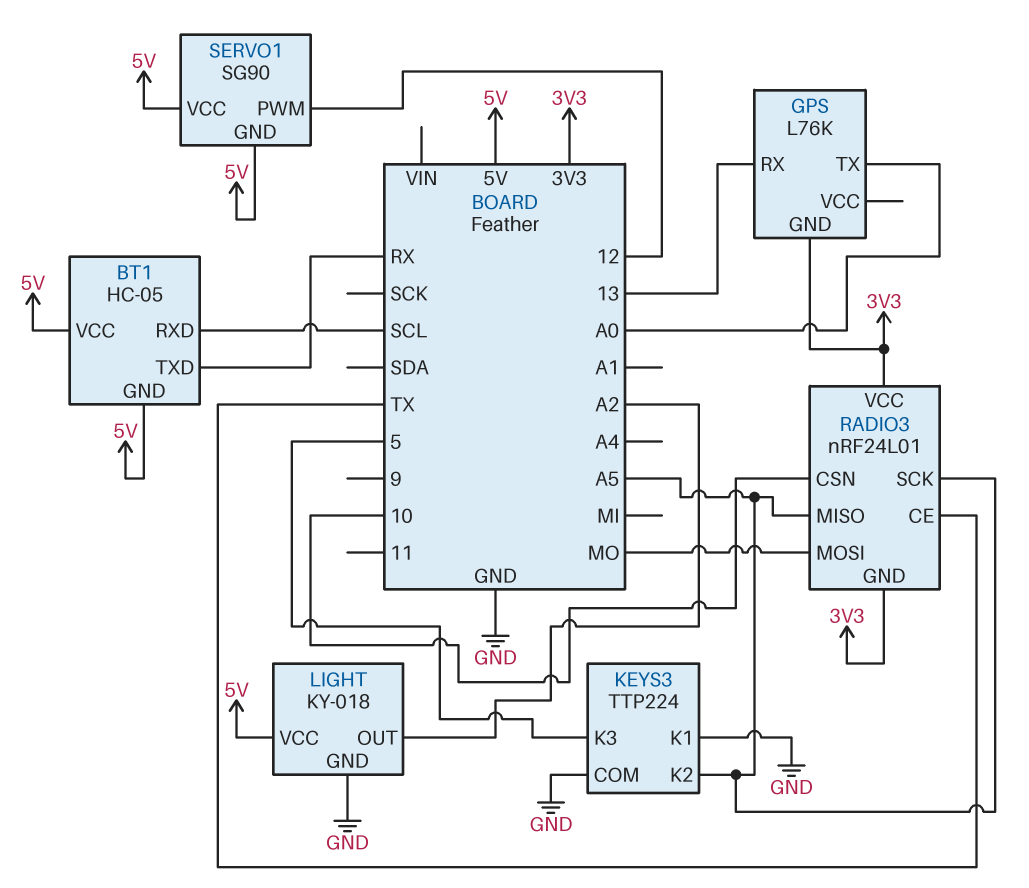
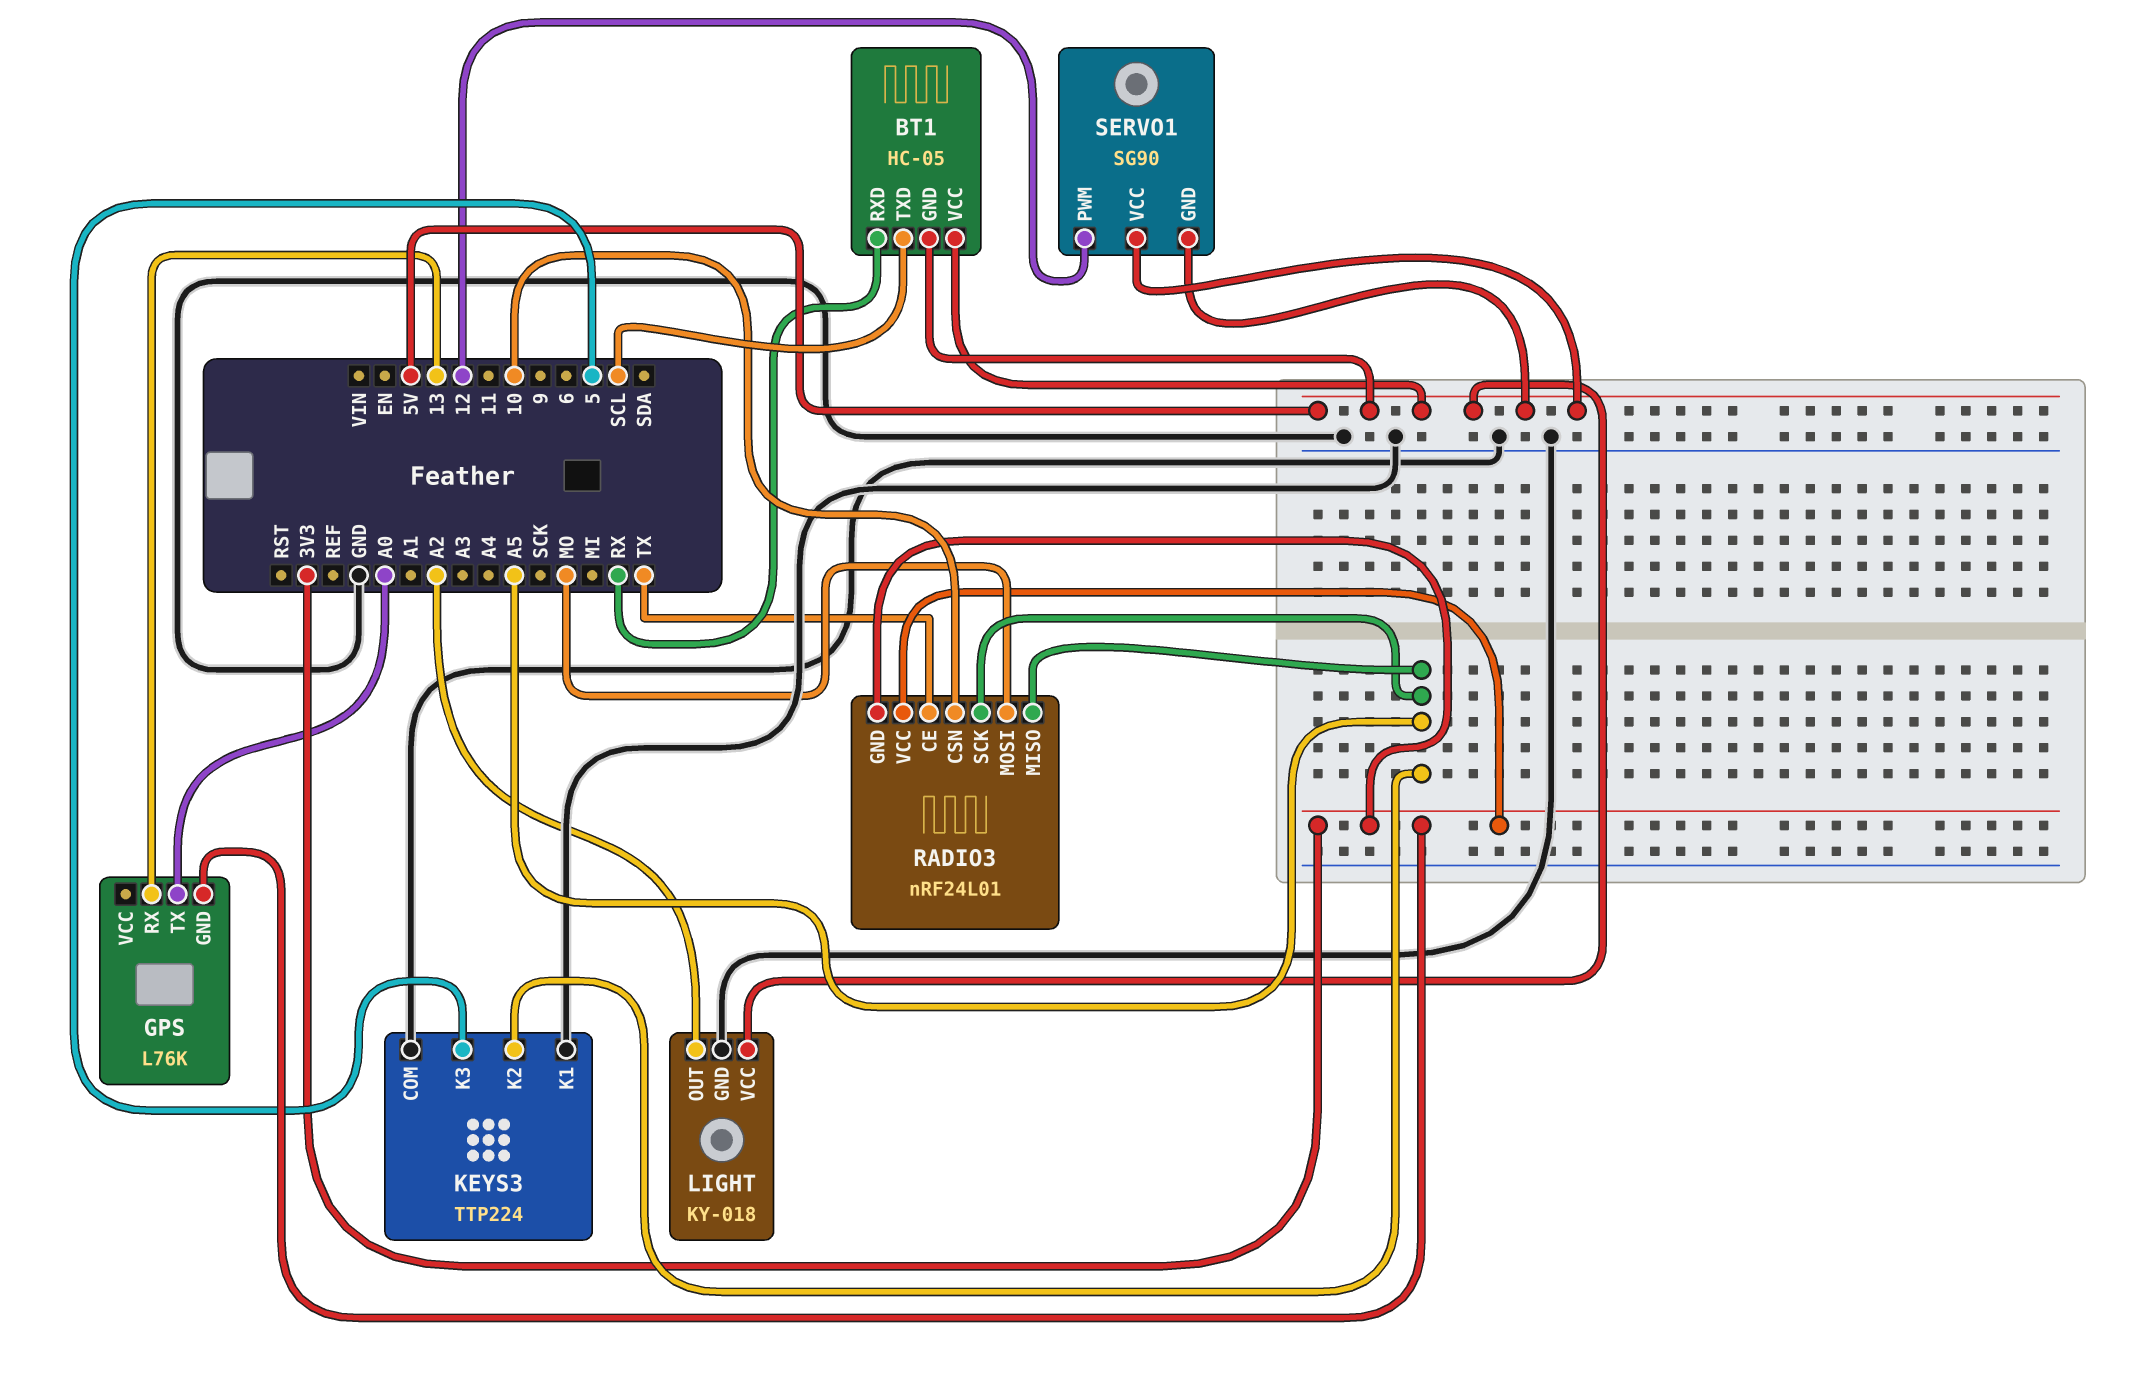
BT1 pin RXD: SCL -> RX
BT1 pin TXD: RX -> SCL

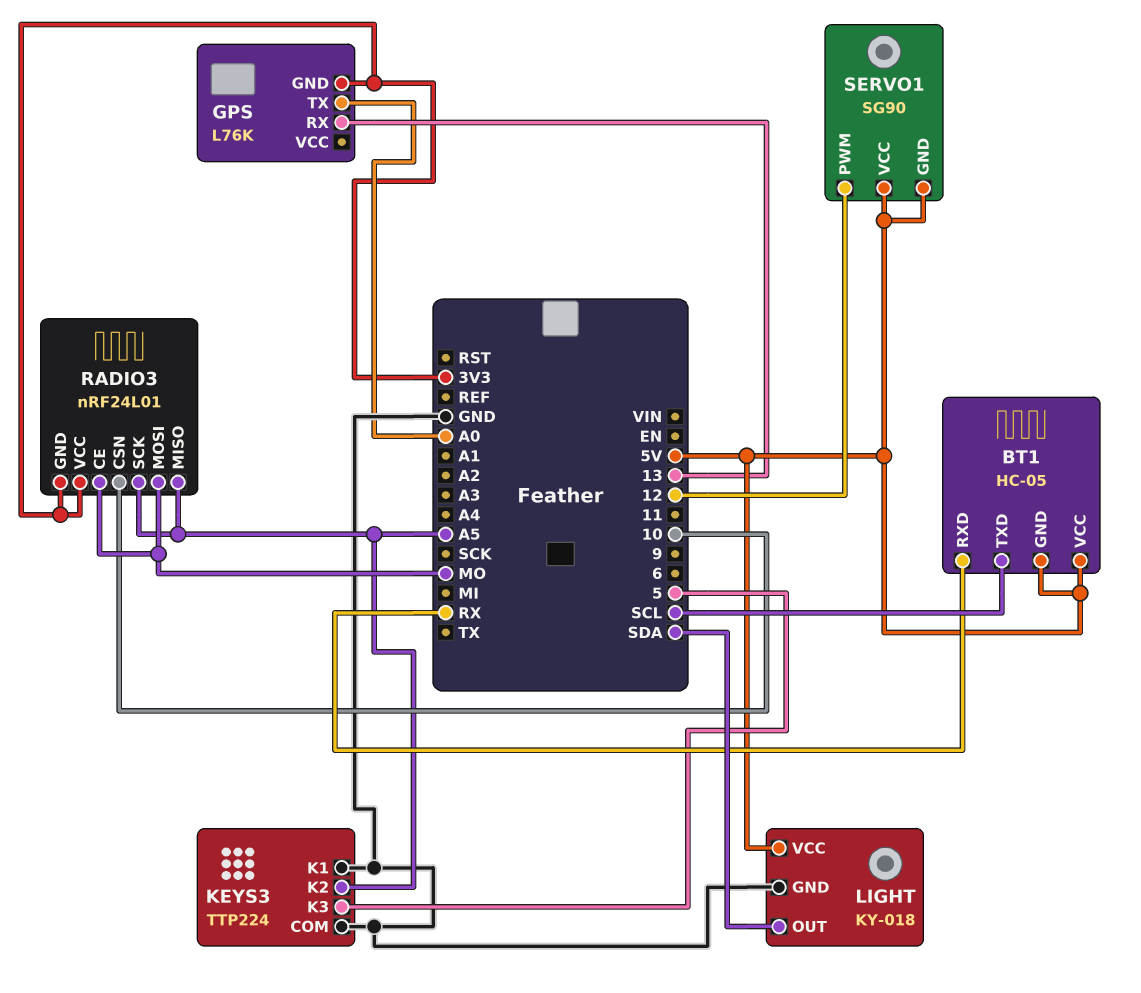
LIGHT pin OUT: A2 -> SDA
RADIO3 pin CE: TX -> MO

